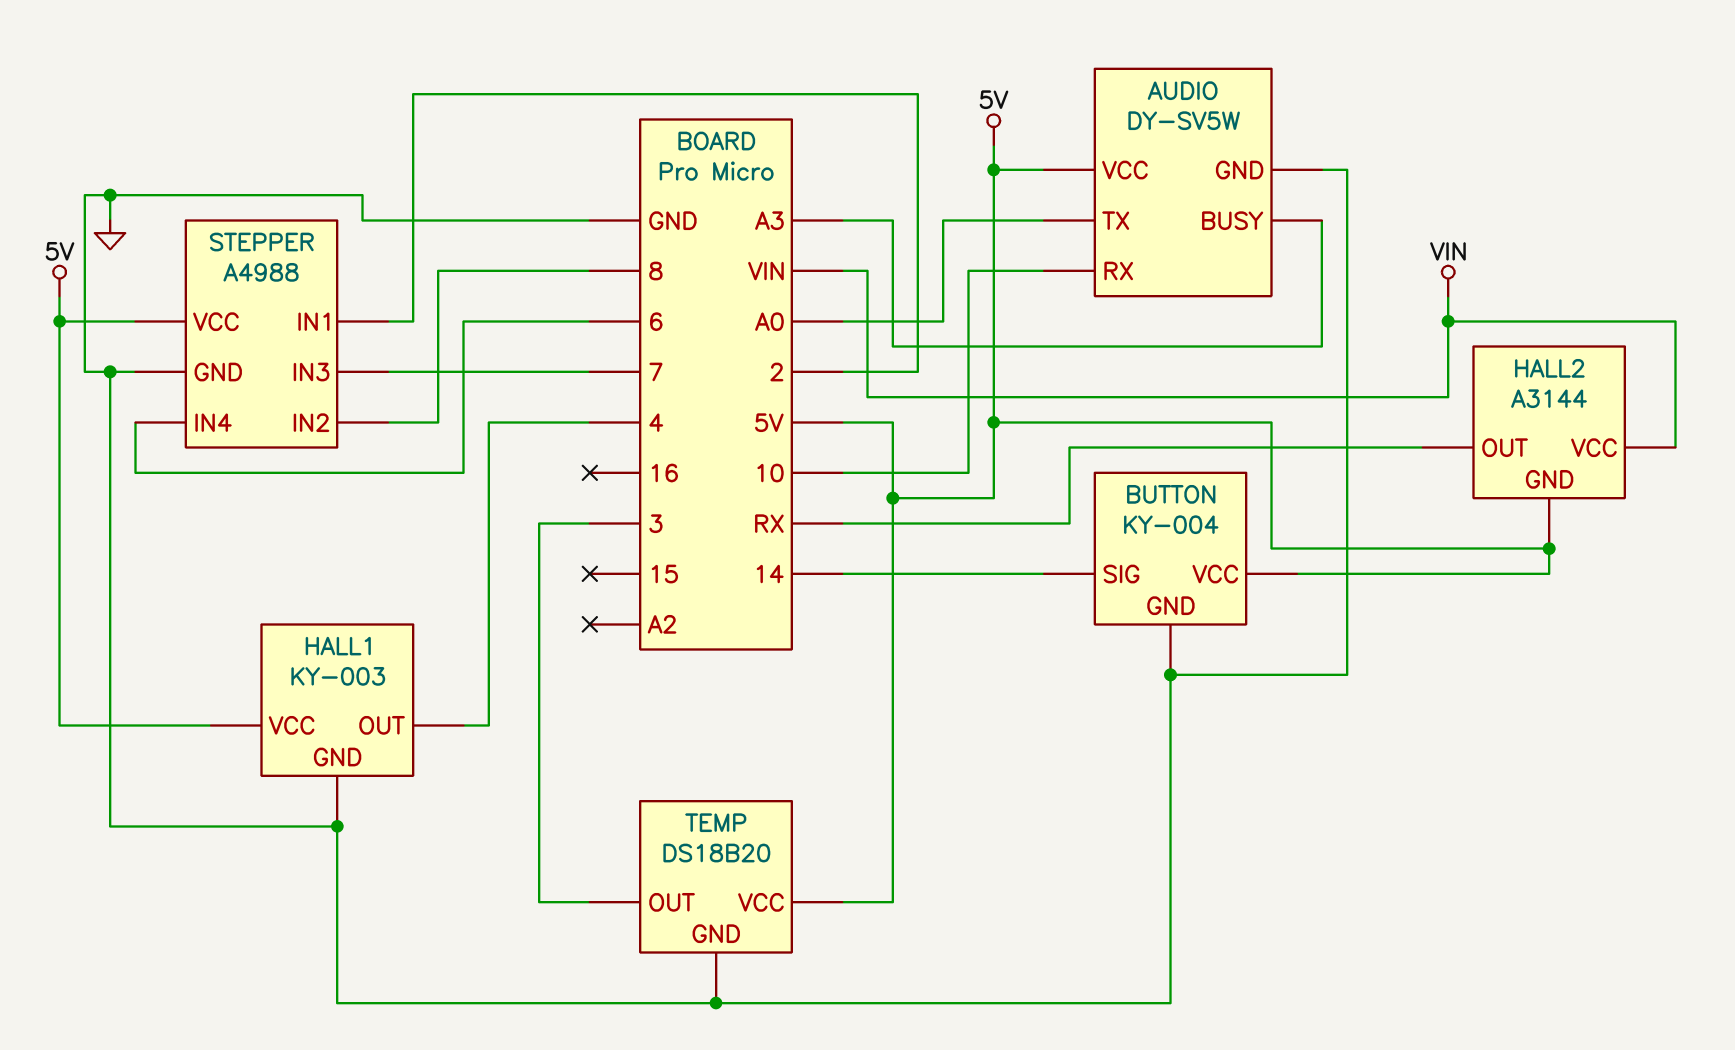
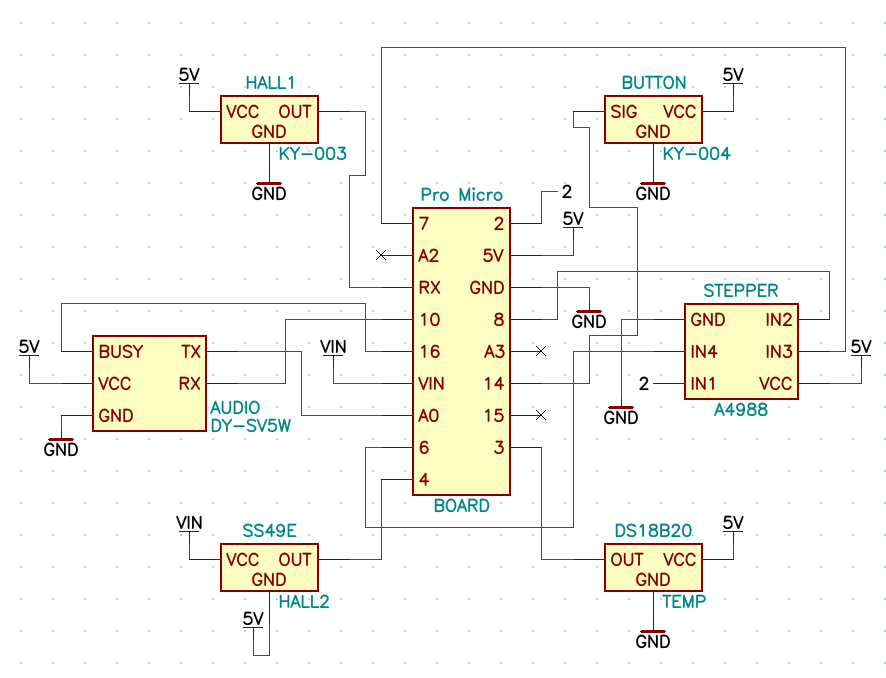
AUDIO pin BUSY: A3 -> 16
HALL1 pin OUT: 4 -> RX
HALL2: A3144 -> SS49E
HALL2 pin OUT: RX -> 4

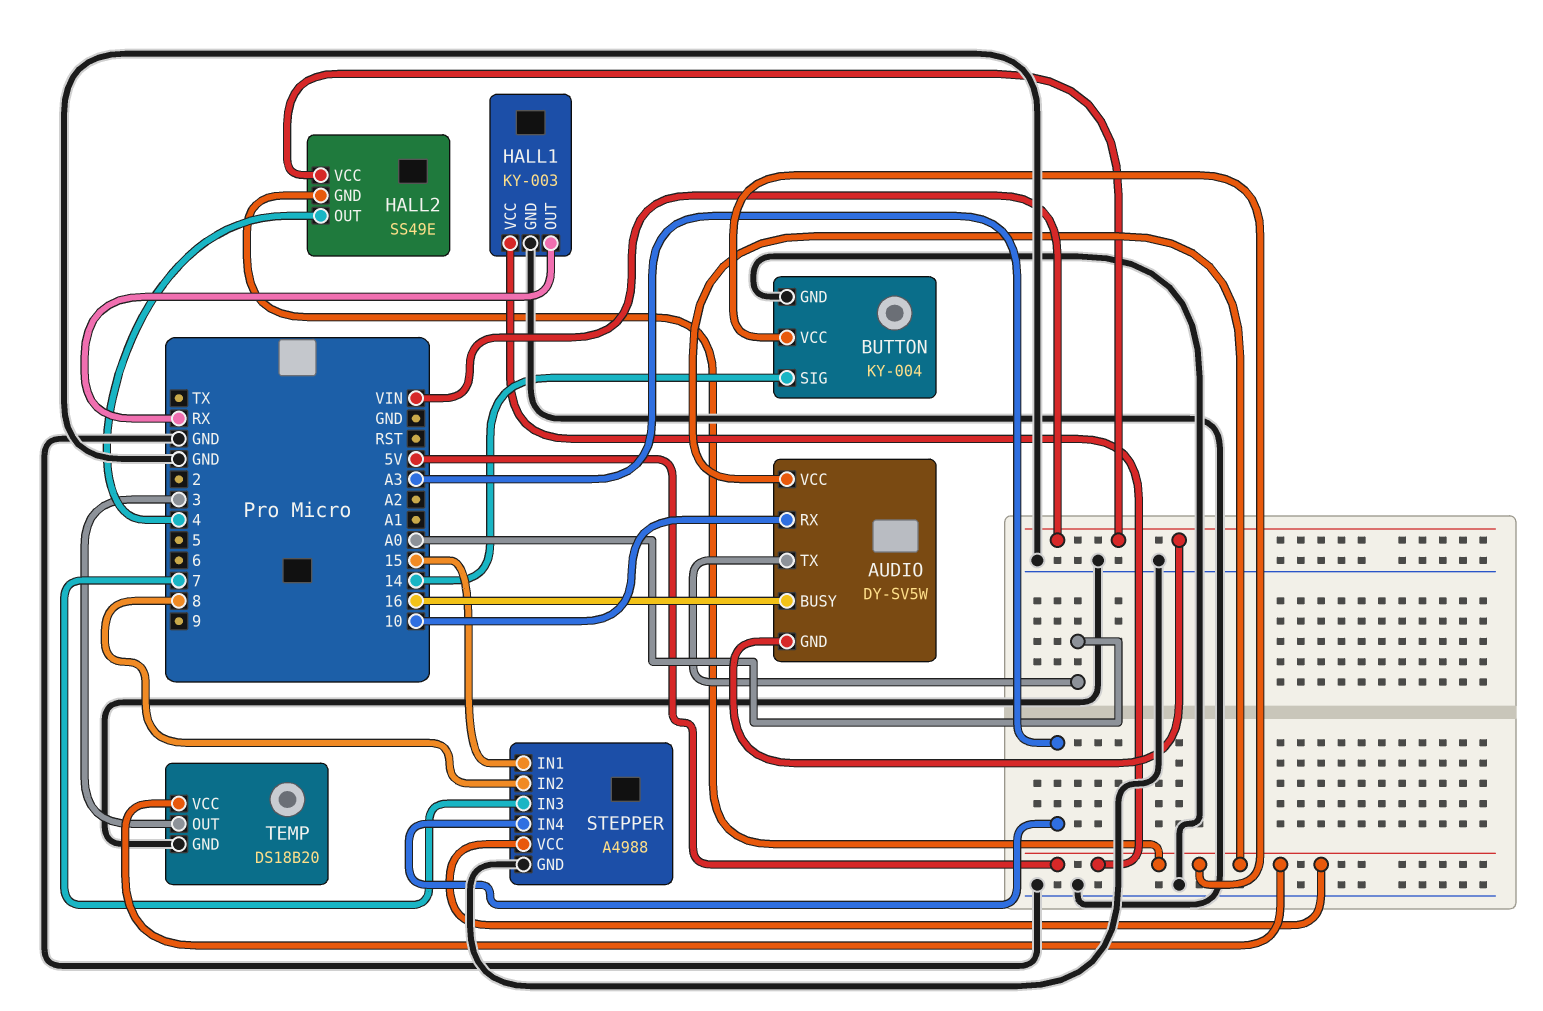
AUDIO pin GND: GND -> VIN
STEPPER pin IN1: 2 -> 15
STEPPER pin IN4: 6 -> A3

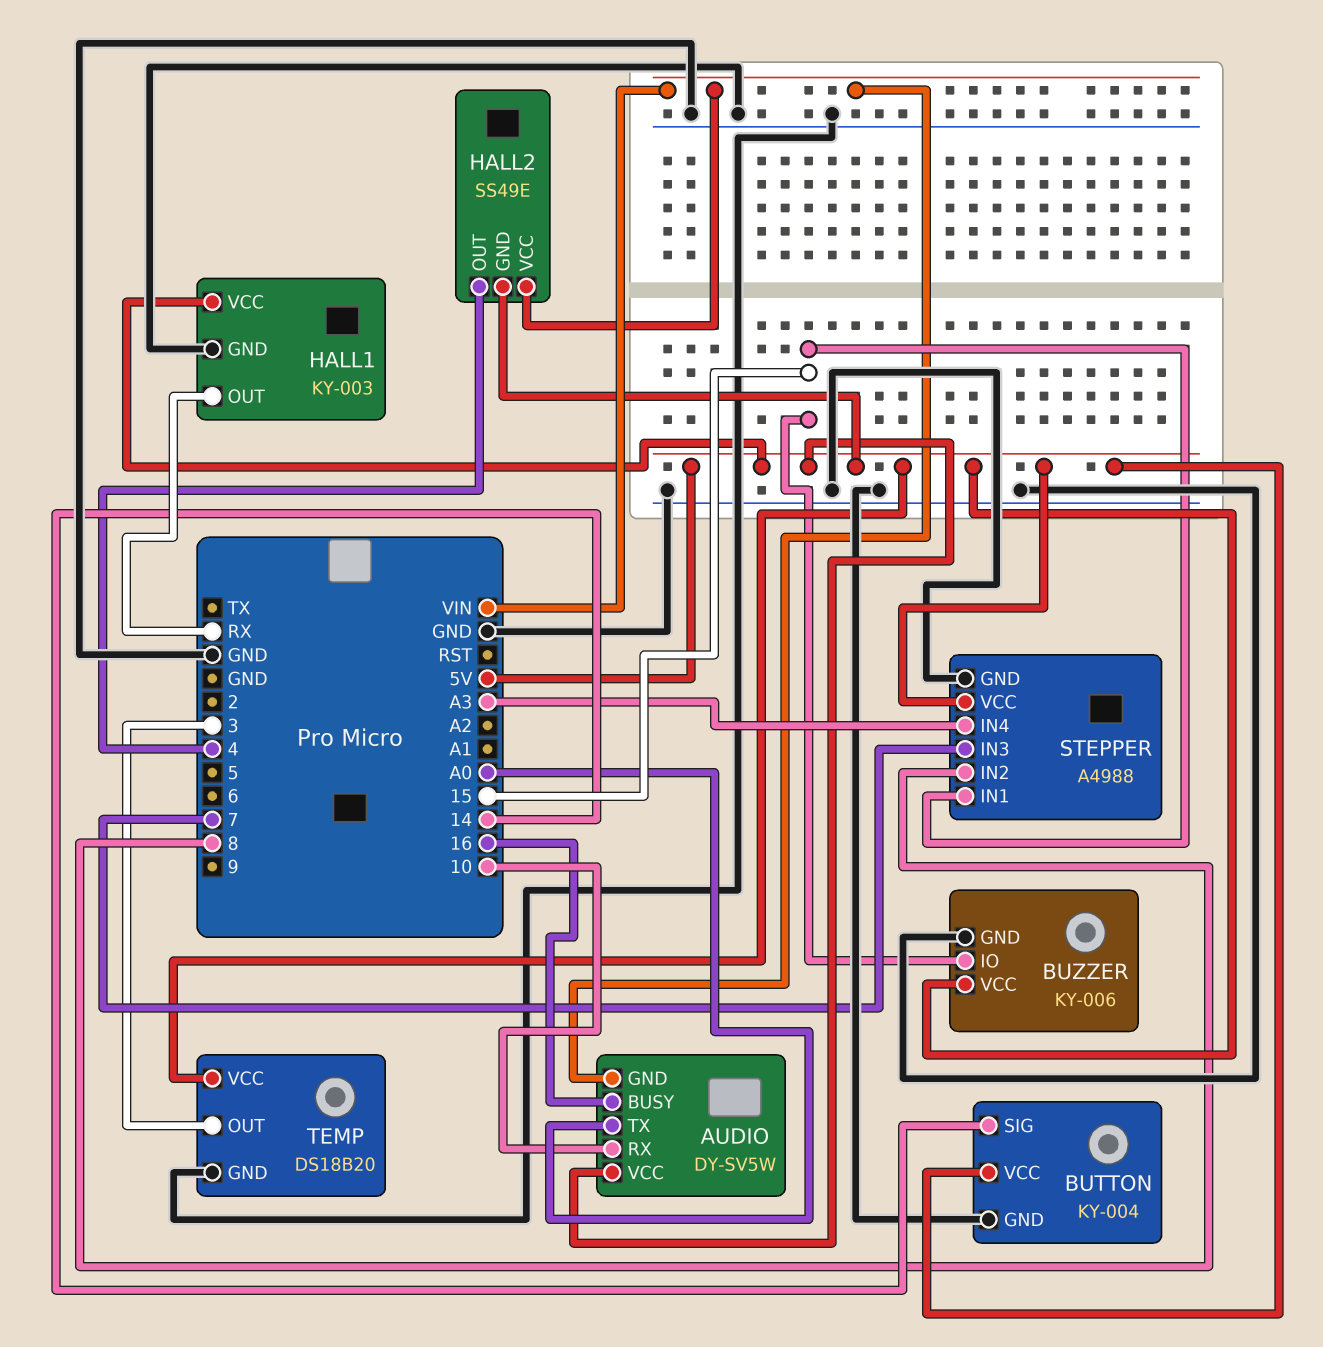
BUZZER: none -> KY-006
BUZZER pin GND: none -> GND
BUZZER pin IO: none -> 15
BUZZER pin VCC: none -> 5V

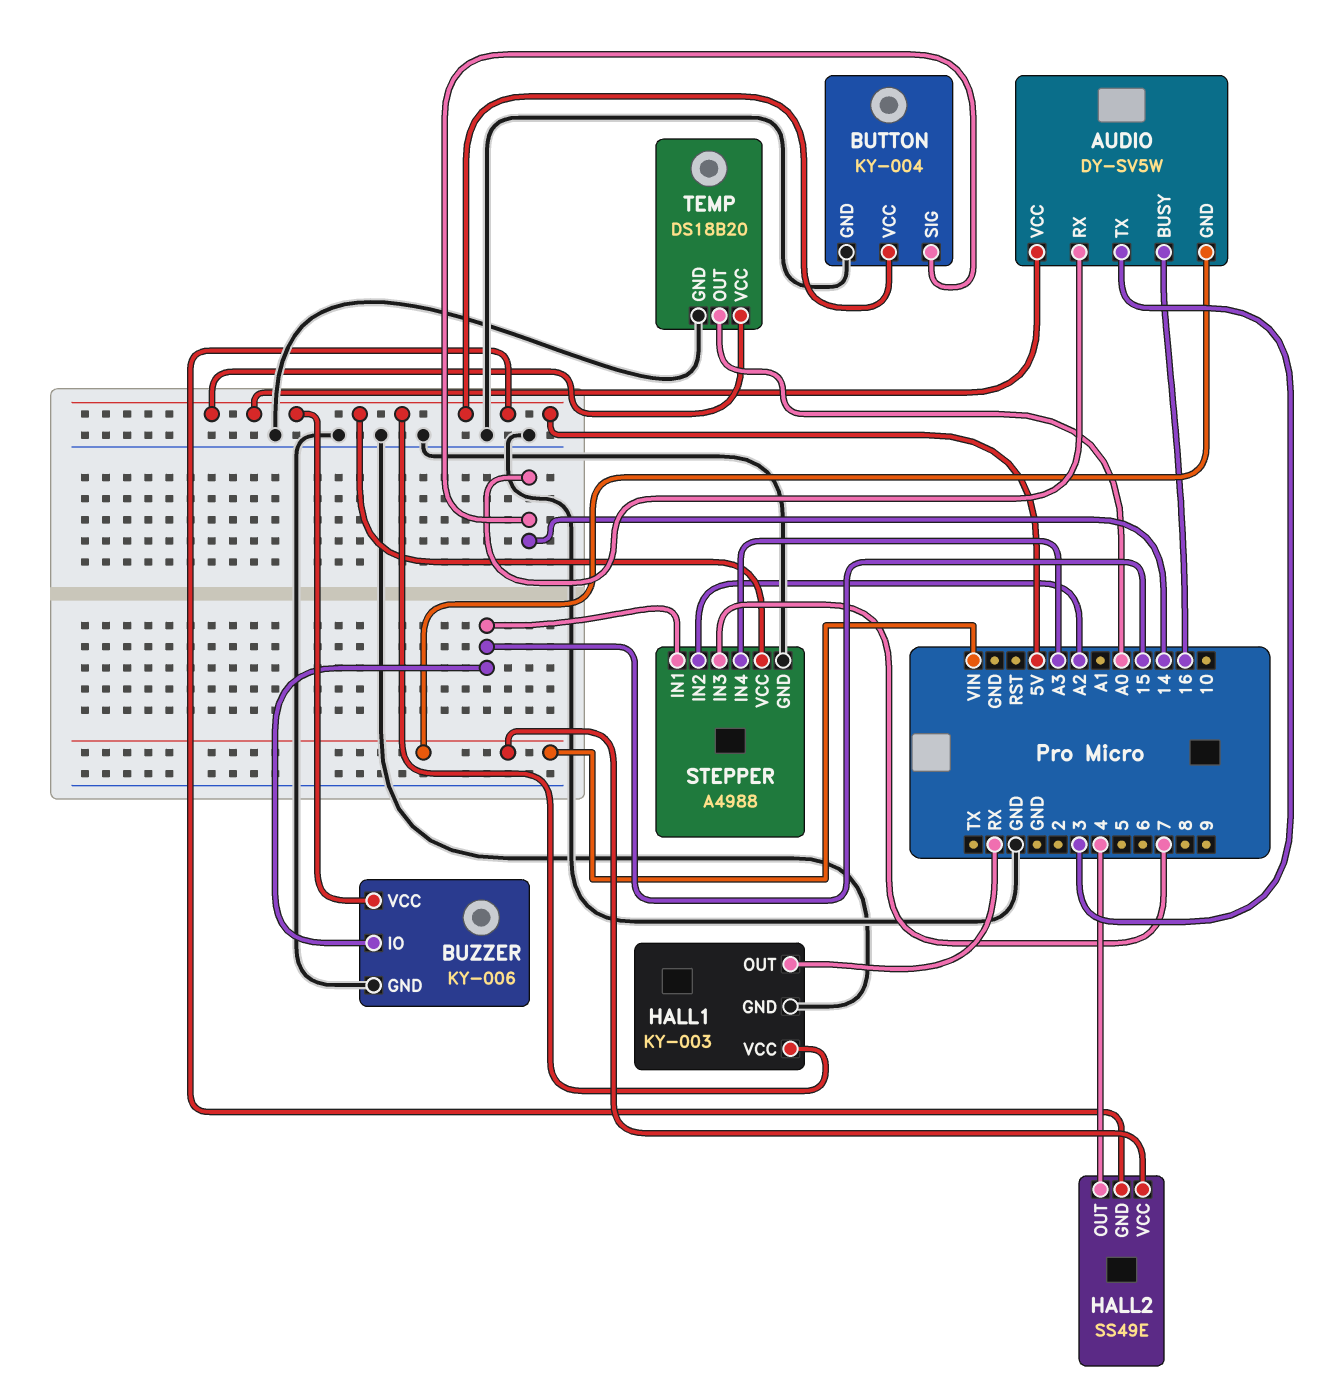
AUDIO pin RX: 10 -> 14
AUDIO pin TX: A0 -> 3
STEPPER pin IN2: 8 -> A2
TEMP pin OUT: 3 -> A0

